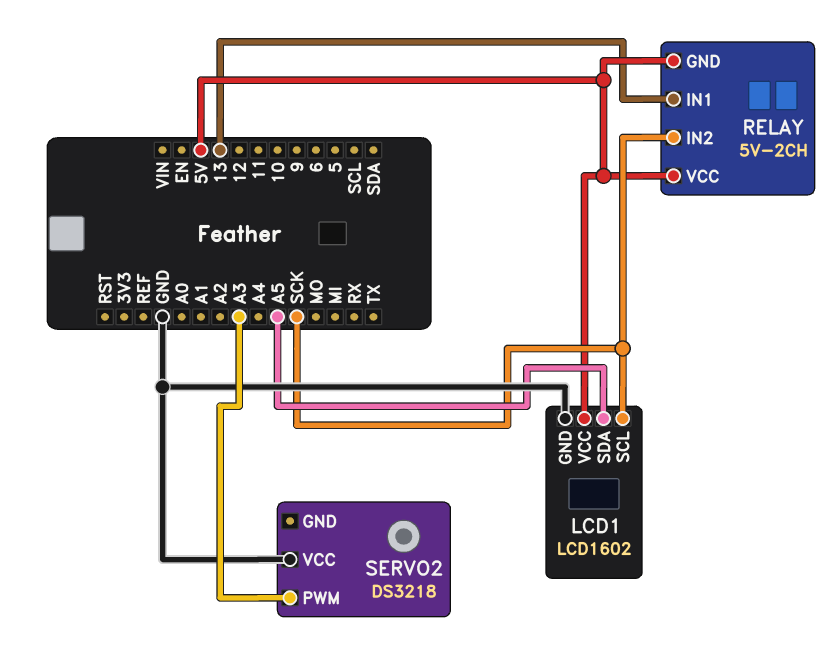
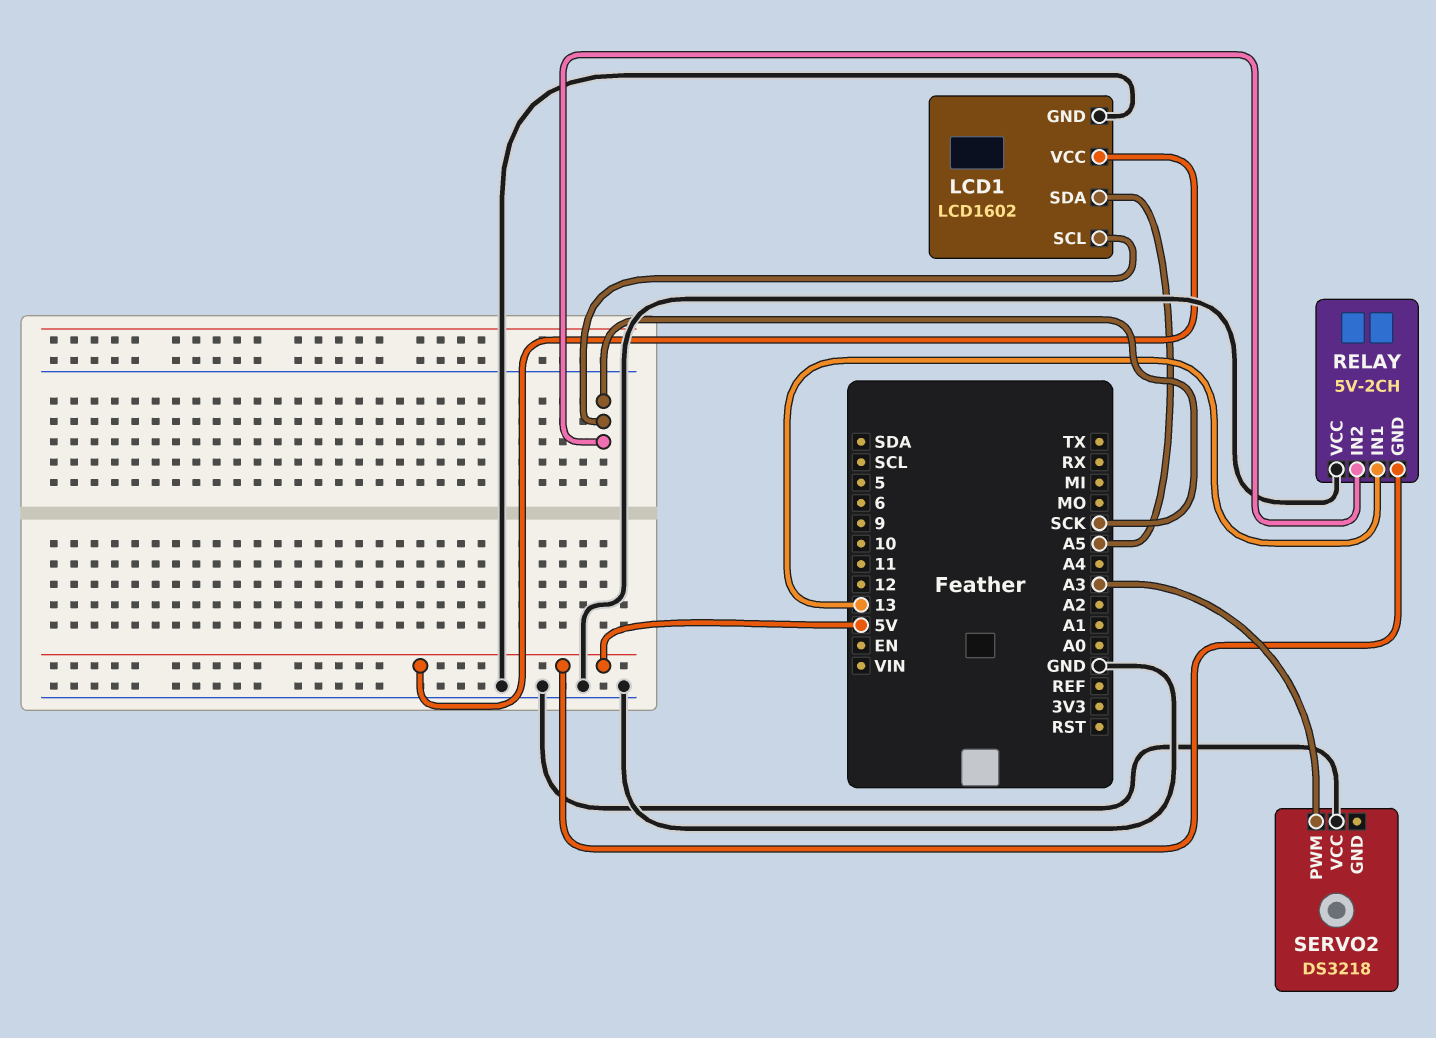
RELAY pin VCC: 5V -> GND

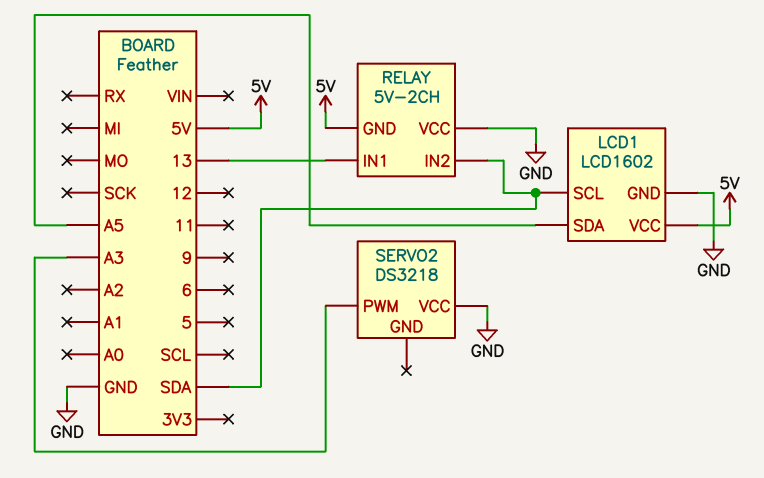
LCD1 pin SCL: SCK -> SDA
RELAY pin IN2: SCK -> SDA

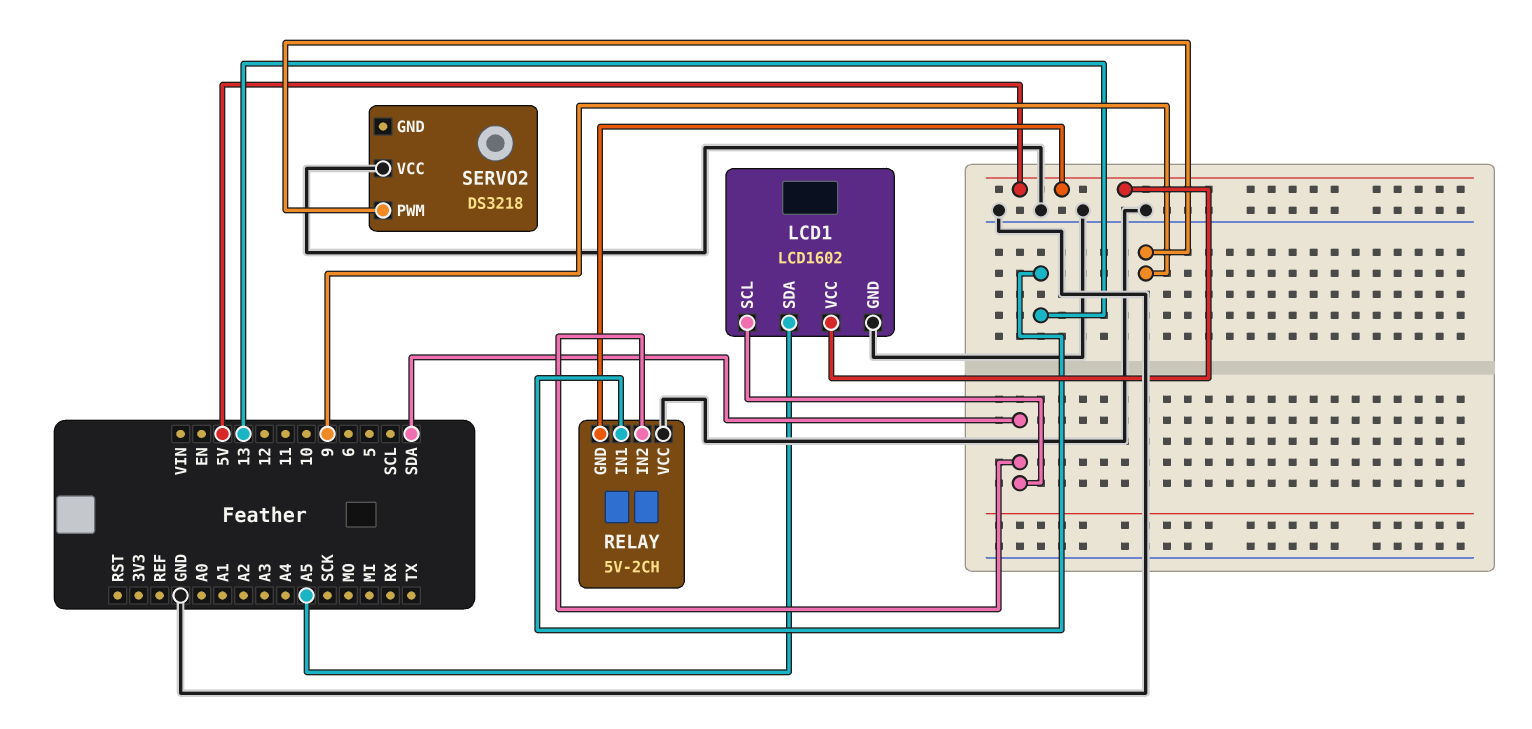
SERVO2 pin PWM: A3 -> 9

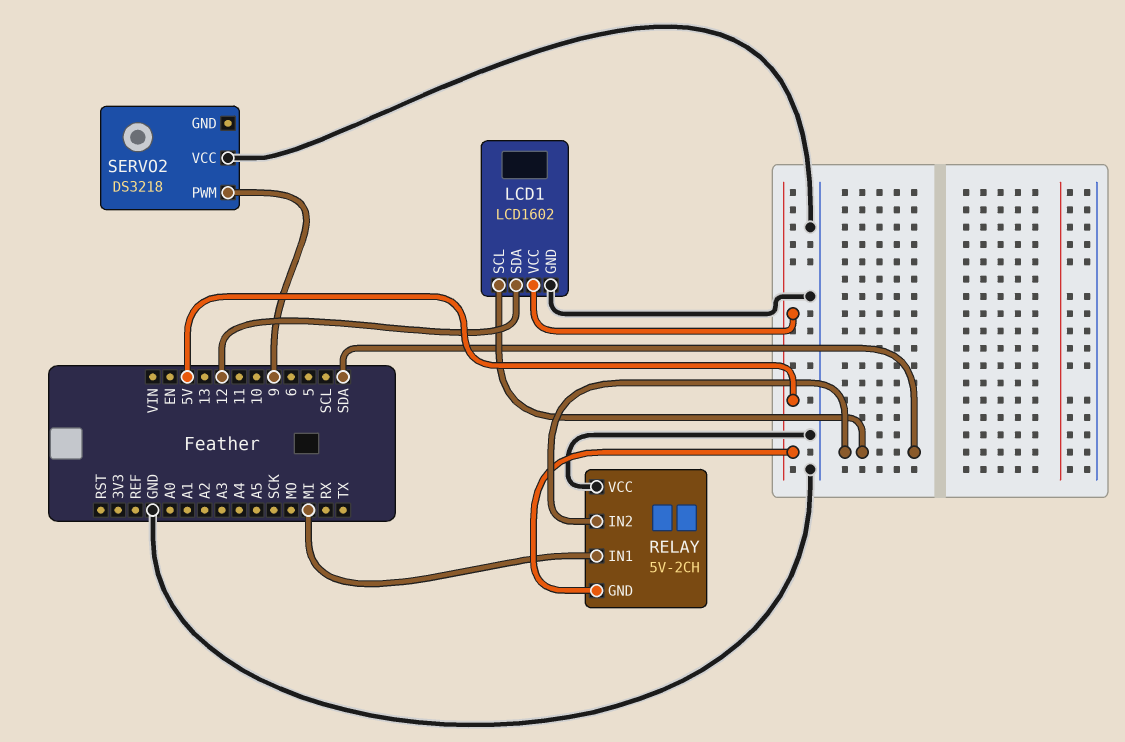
LCD1 pin SDA: A5 -> 12
RELAY pin IN1: 13 -> MI

